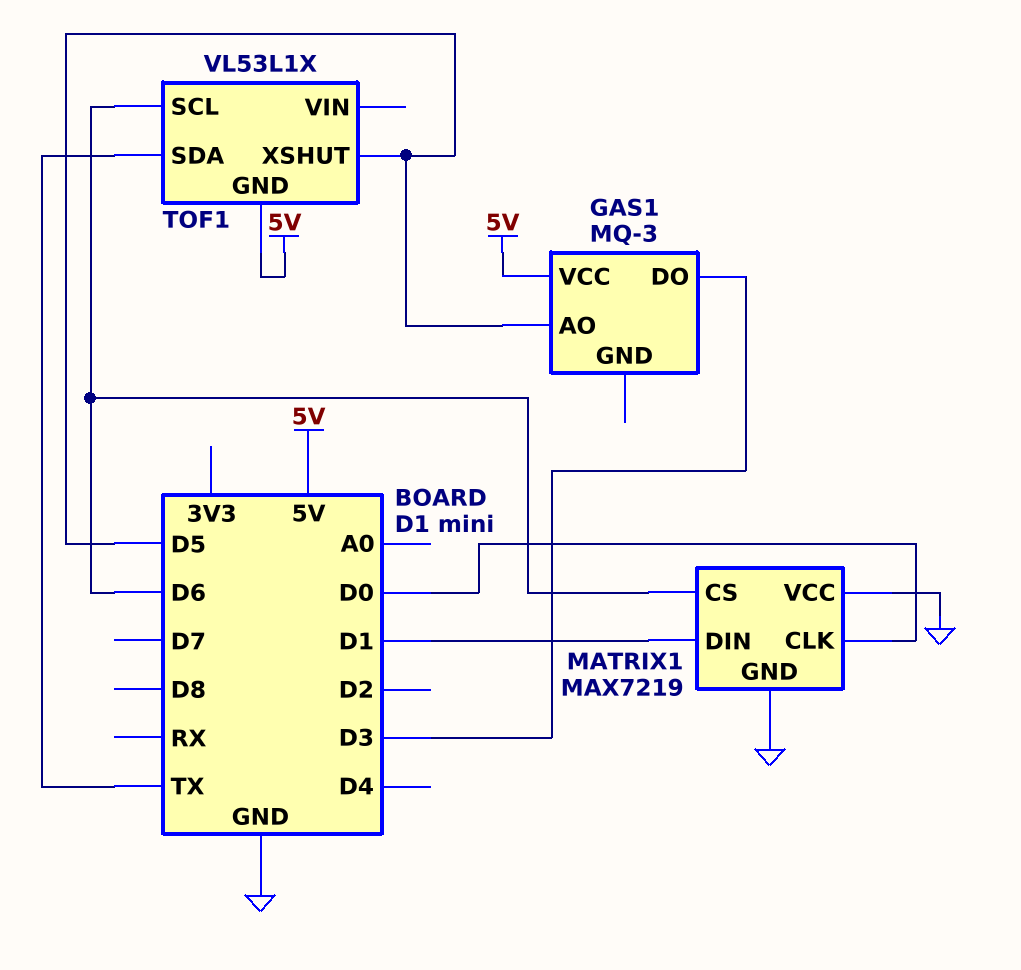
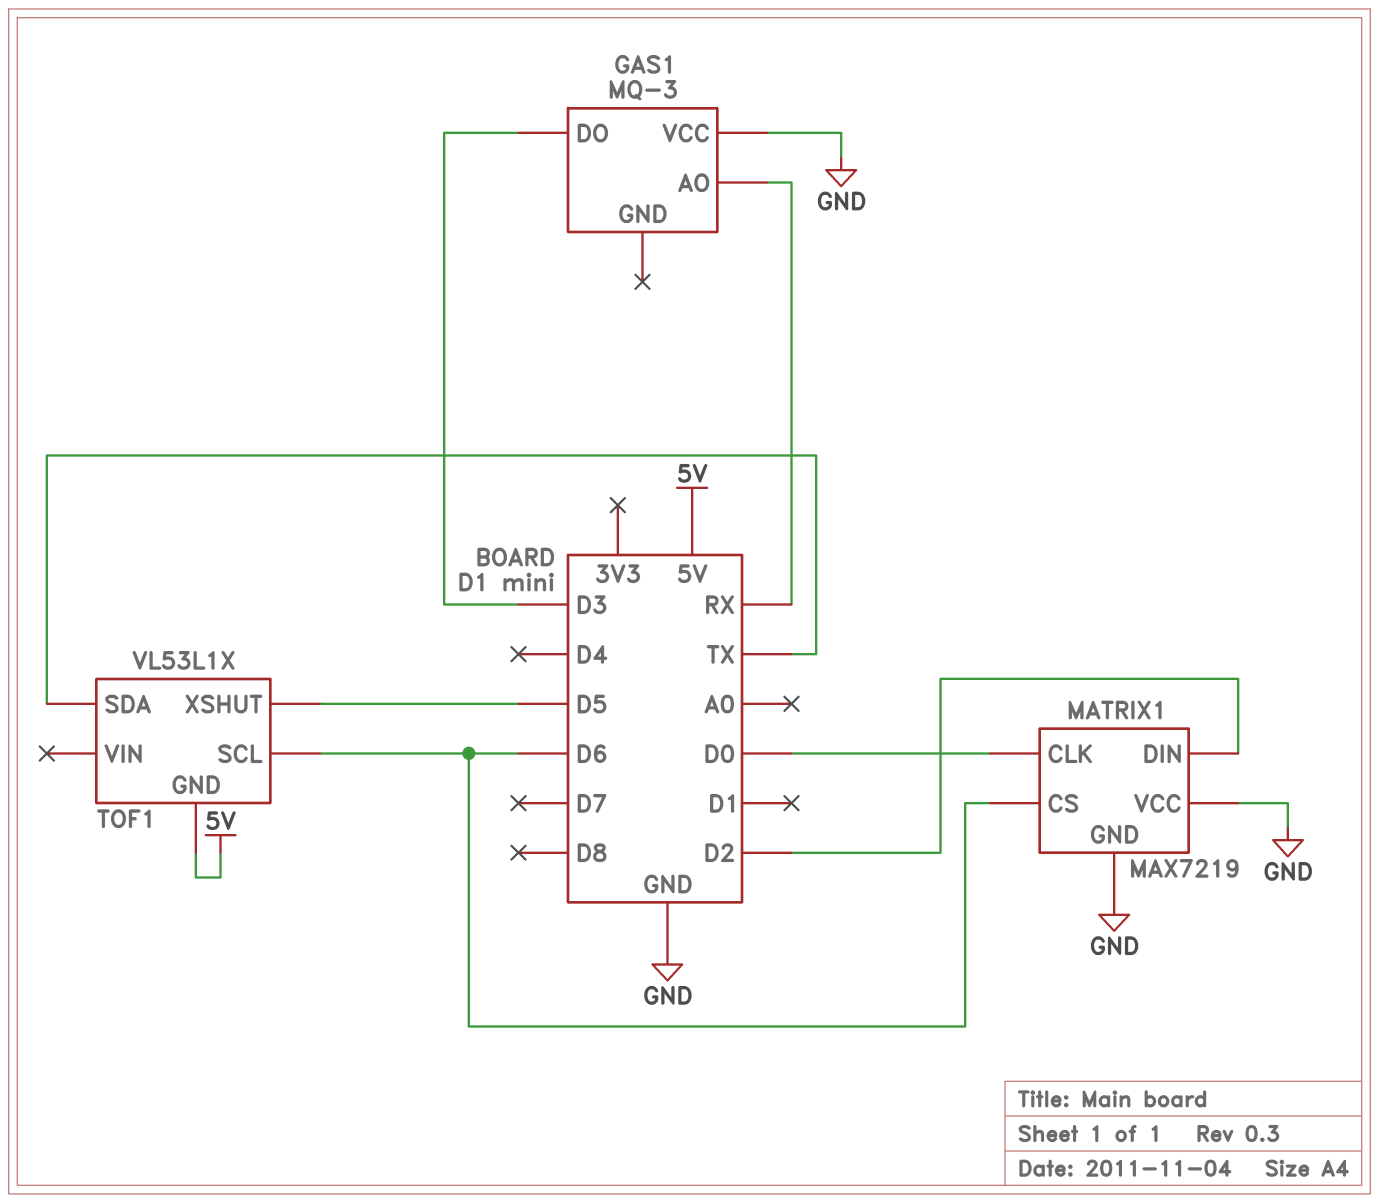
GAS1 pin AO: D5 -> RX
GAS1 pin VCC: 5V -> GND
MATRIX1 pin DIN: D1 -> D2

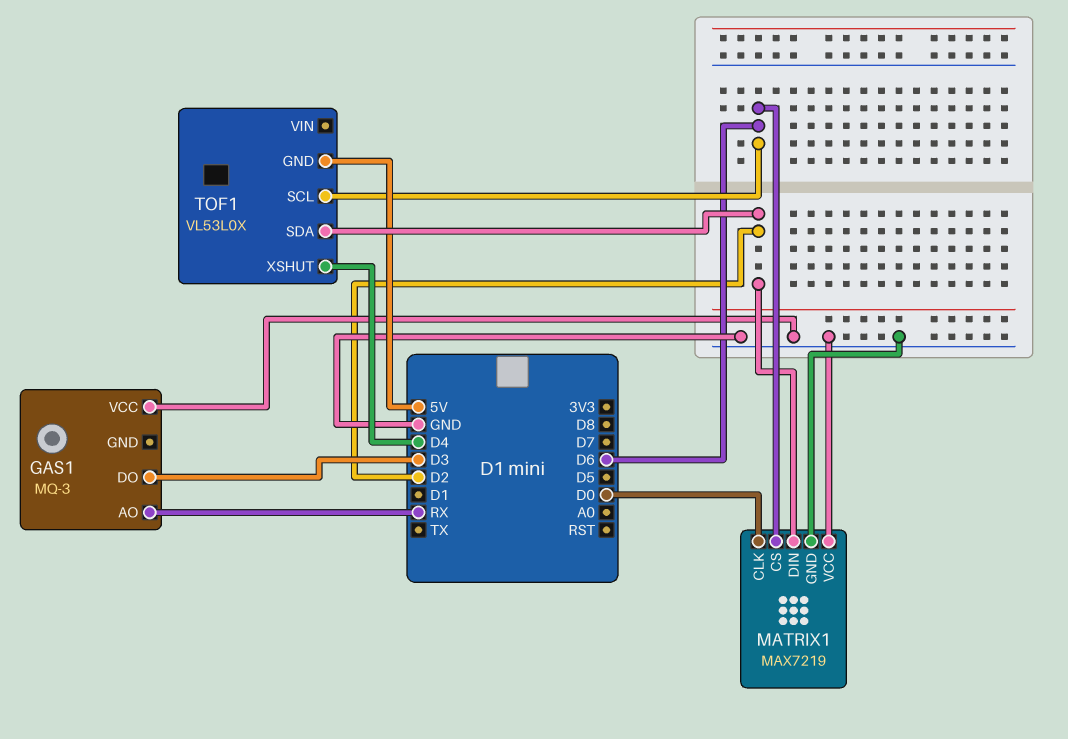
TOF1: VL53L1X -> VL53L0X
TOF1 pin SDA: TX -> D2
TOF1 pin XSHUT: D5 -> D4

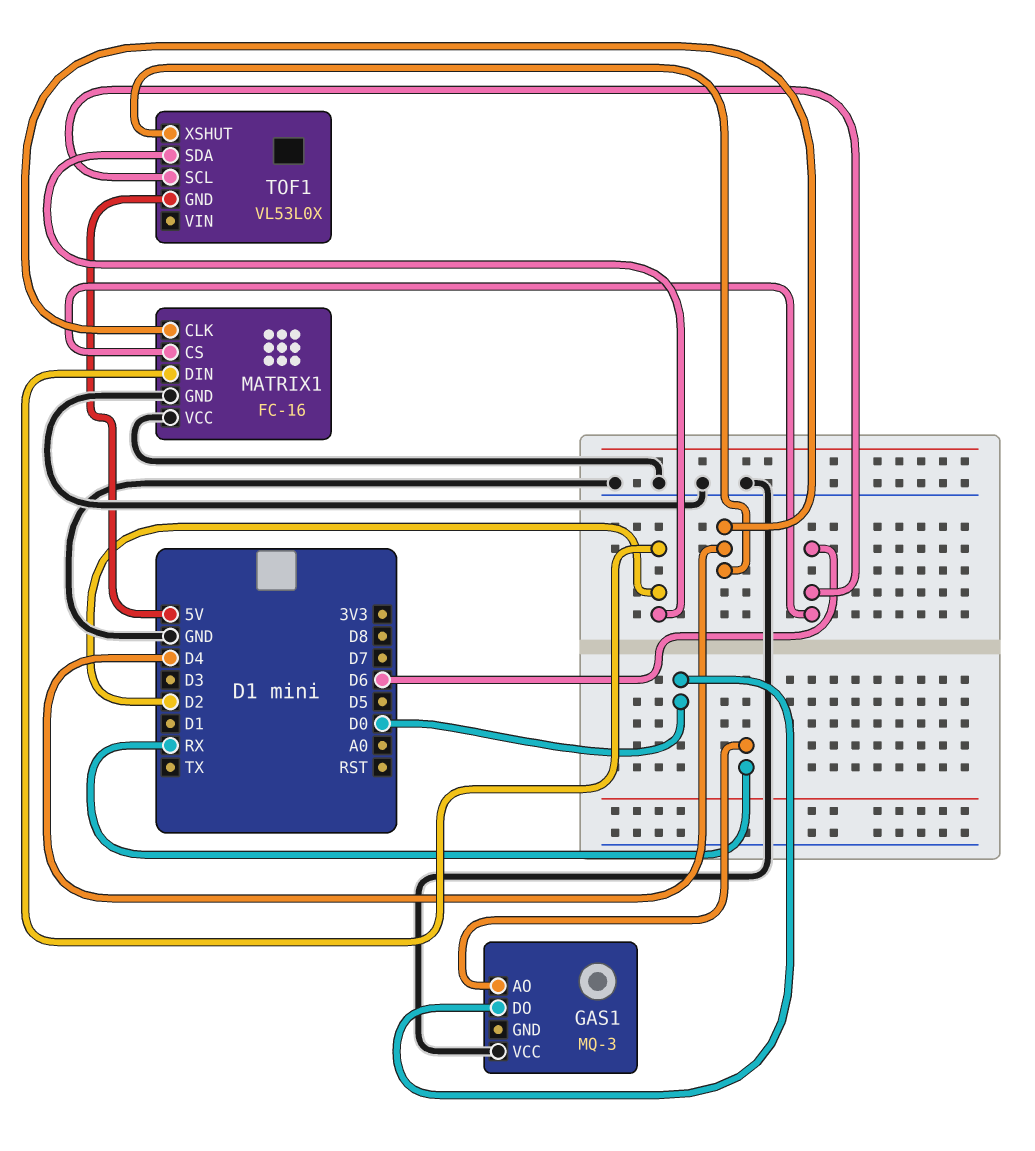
GAS1 pin DO: D3 -> D0
MATRIX1: MAX7219 -> FC-16
MATRIX1 pin CLK: D0 -> D4

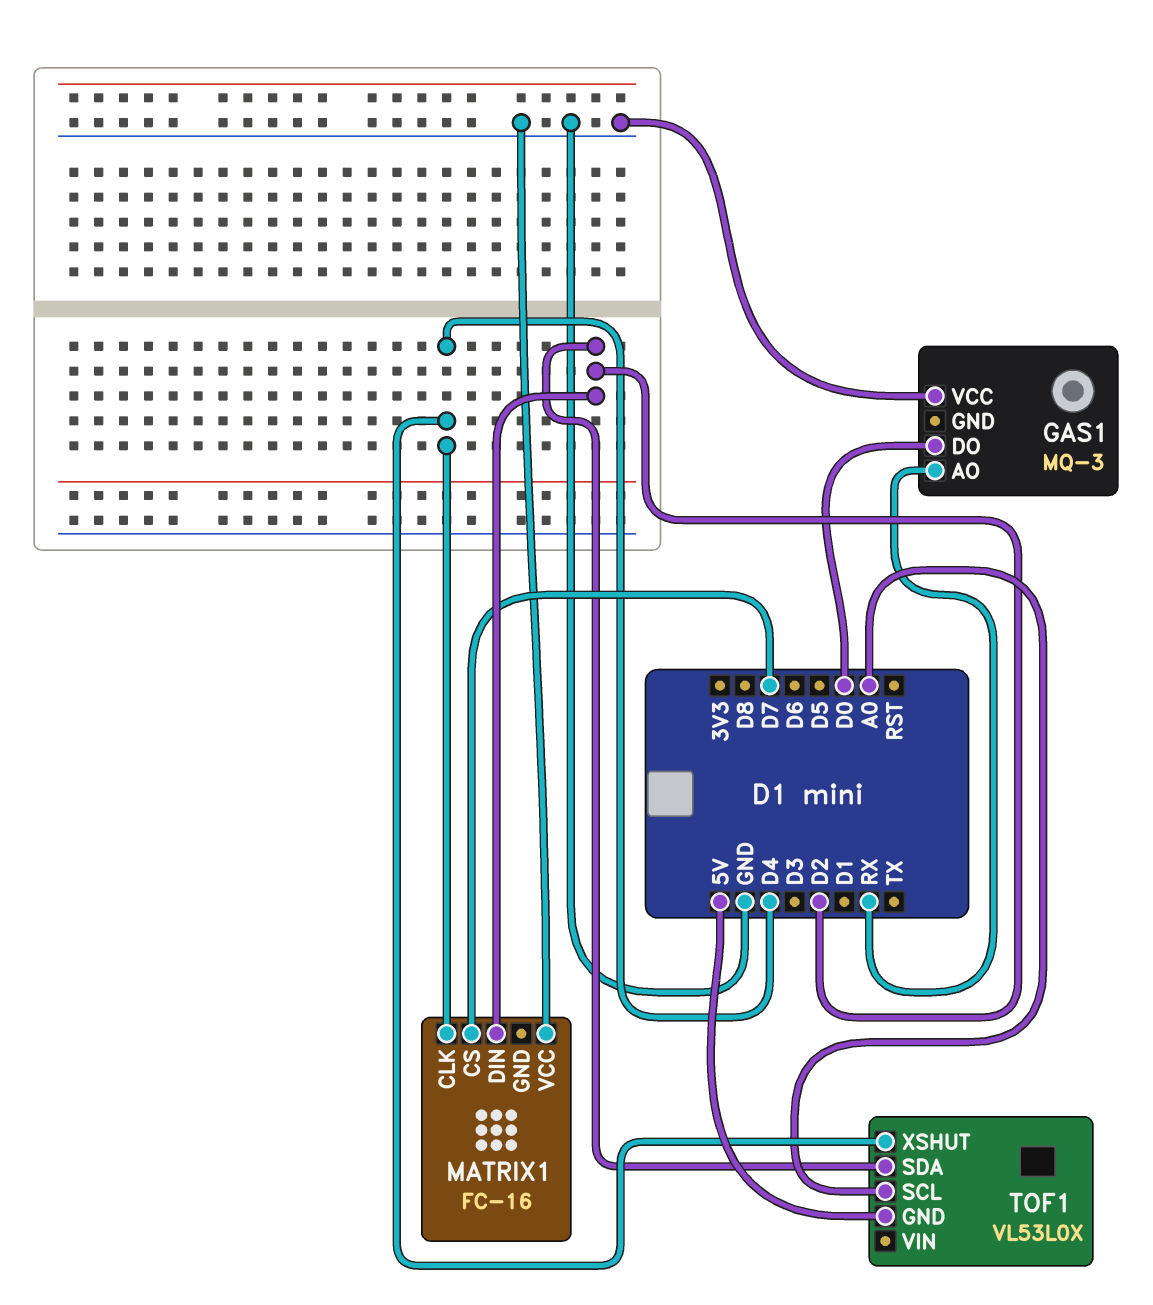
MATRIX1 pin CS: D6 -> D7
MATRIX1 pin GND: GND -> none
TOF1 pin SCL: D6 -> A0

